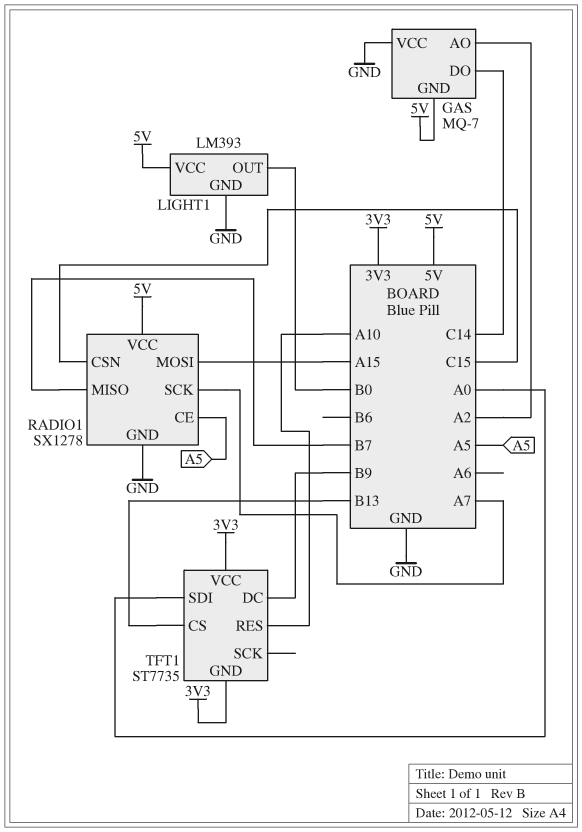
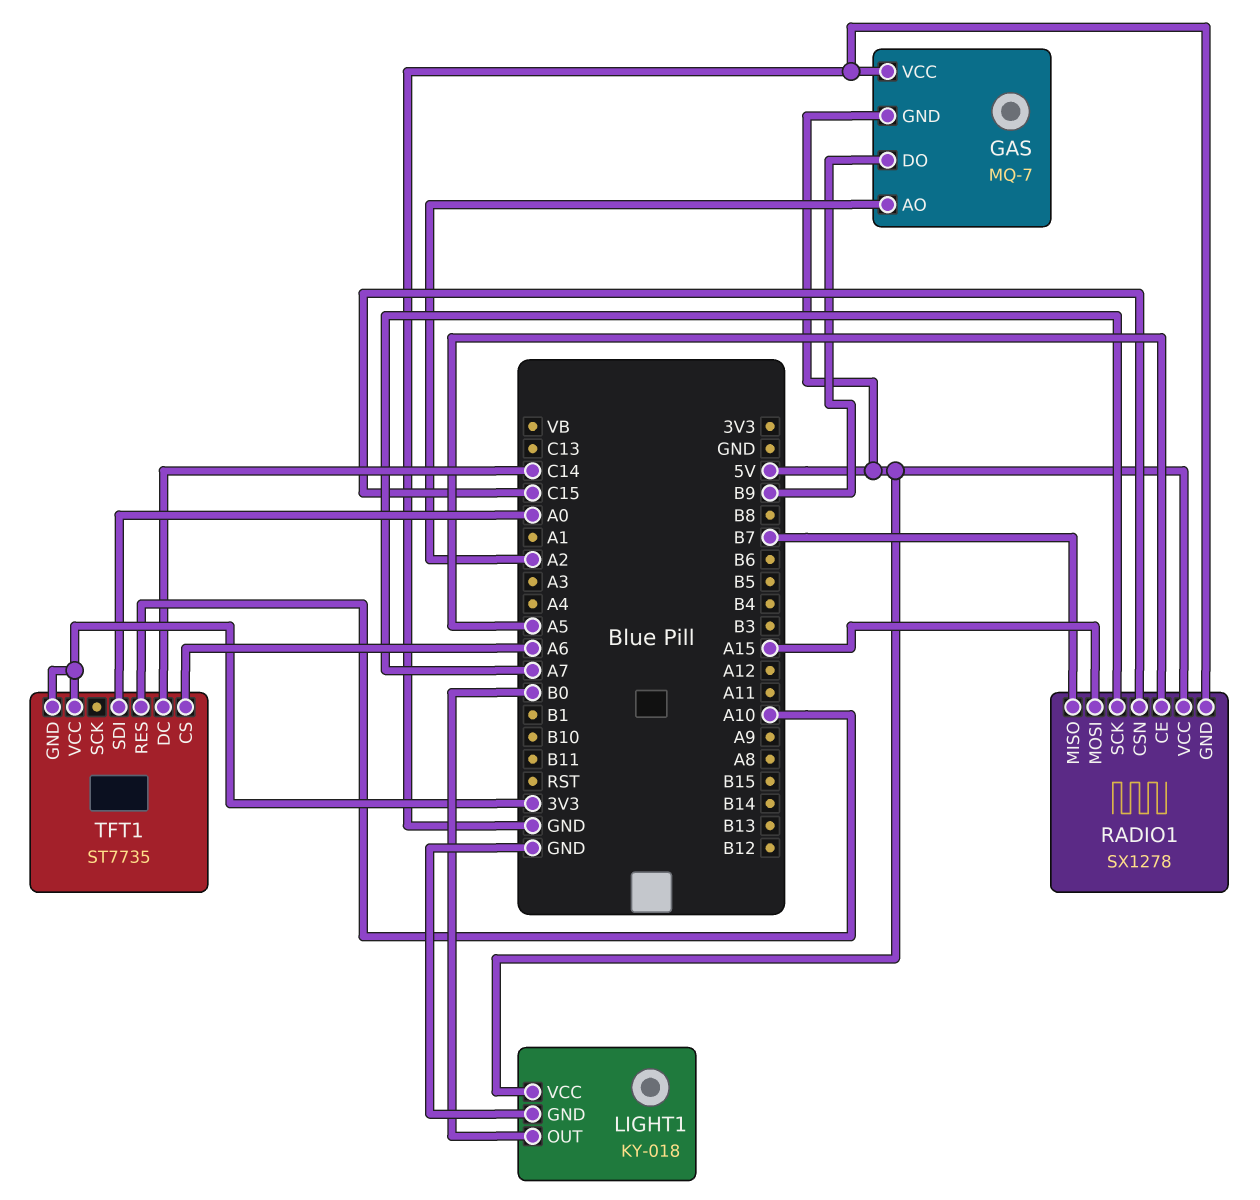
GAS pin DO: C14 -> B9
LIGHT1: LM393 -> KY-018
TFT1 pin CS: B13 -> A6
TFT1 pin DC: B9 -> C14

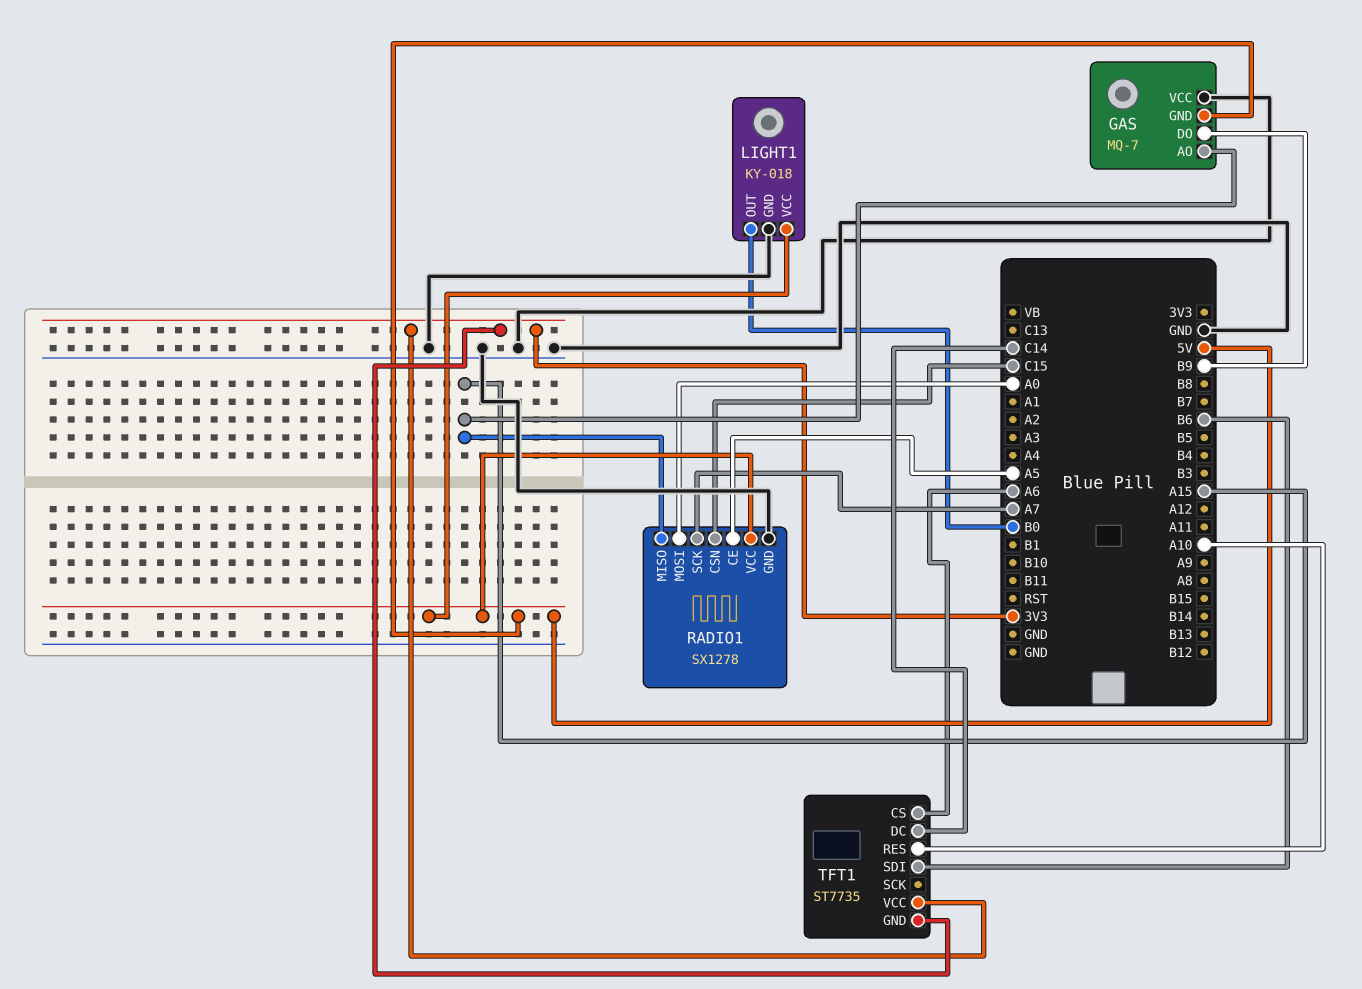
GAS pin AO: A2 -> A15
RADIO1 pin MISO: B7 -> A15
RADIO1 pin MOSI: A15 -> A0
TFT1 pin SDI: A0 -> B6

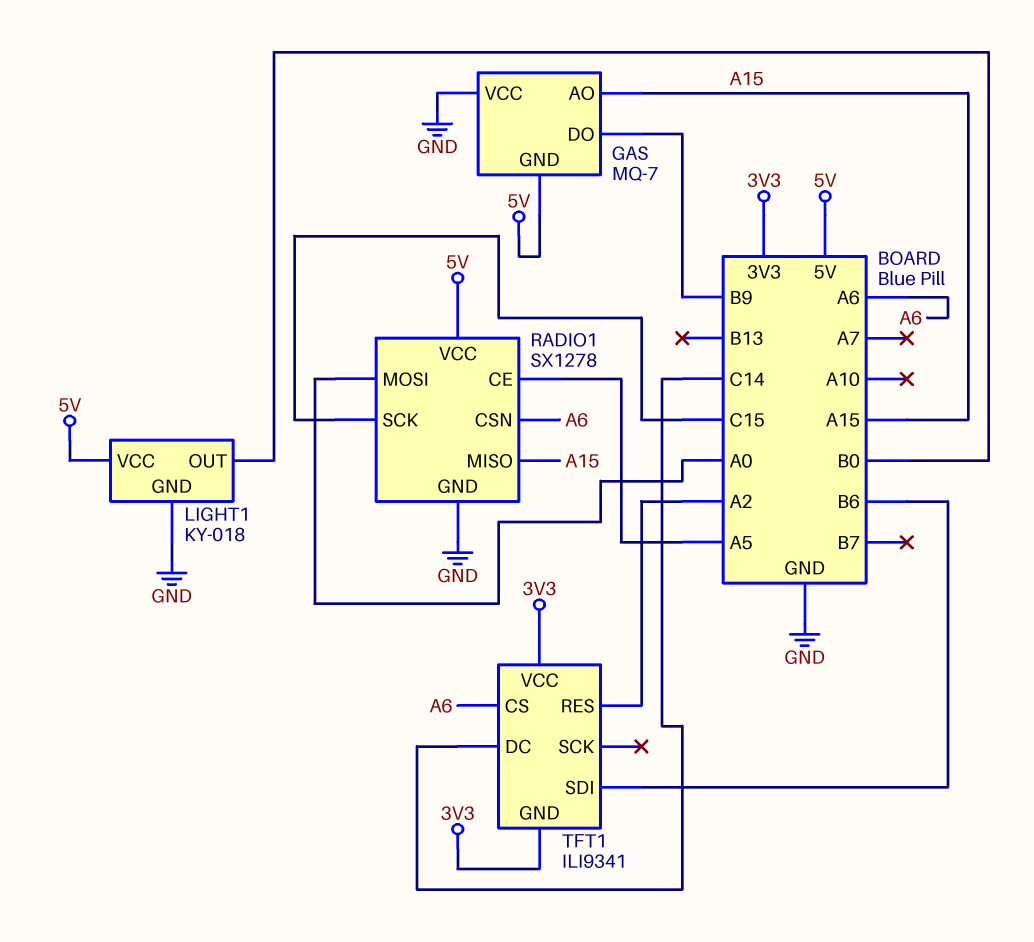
RADIO1 pin CSN: C15 -> A6
RADIO1 pin SCK: A7 -> C15
TFT1: ST7735 -> ILI9341
TFT1 pin RES: A10 -> A2

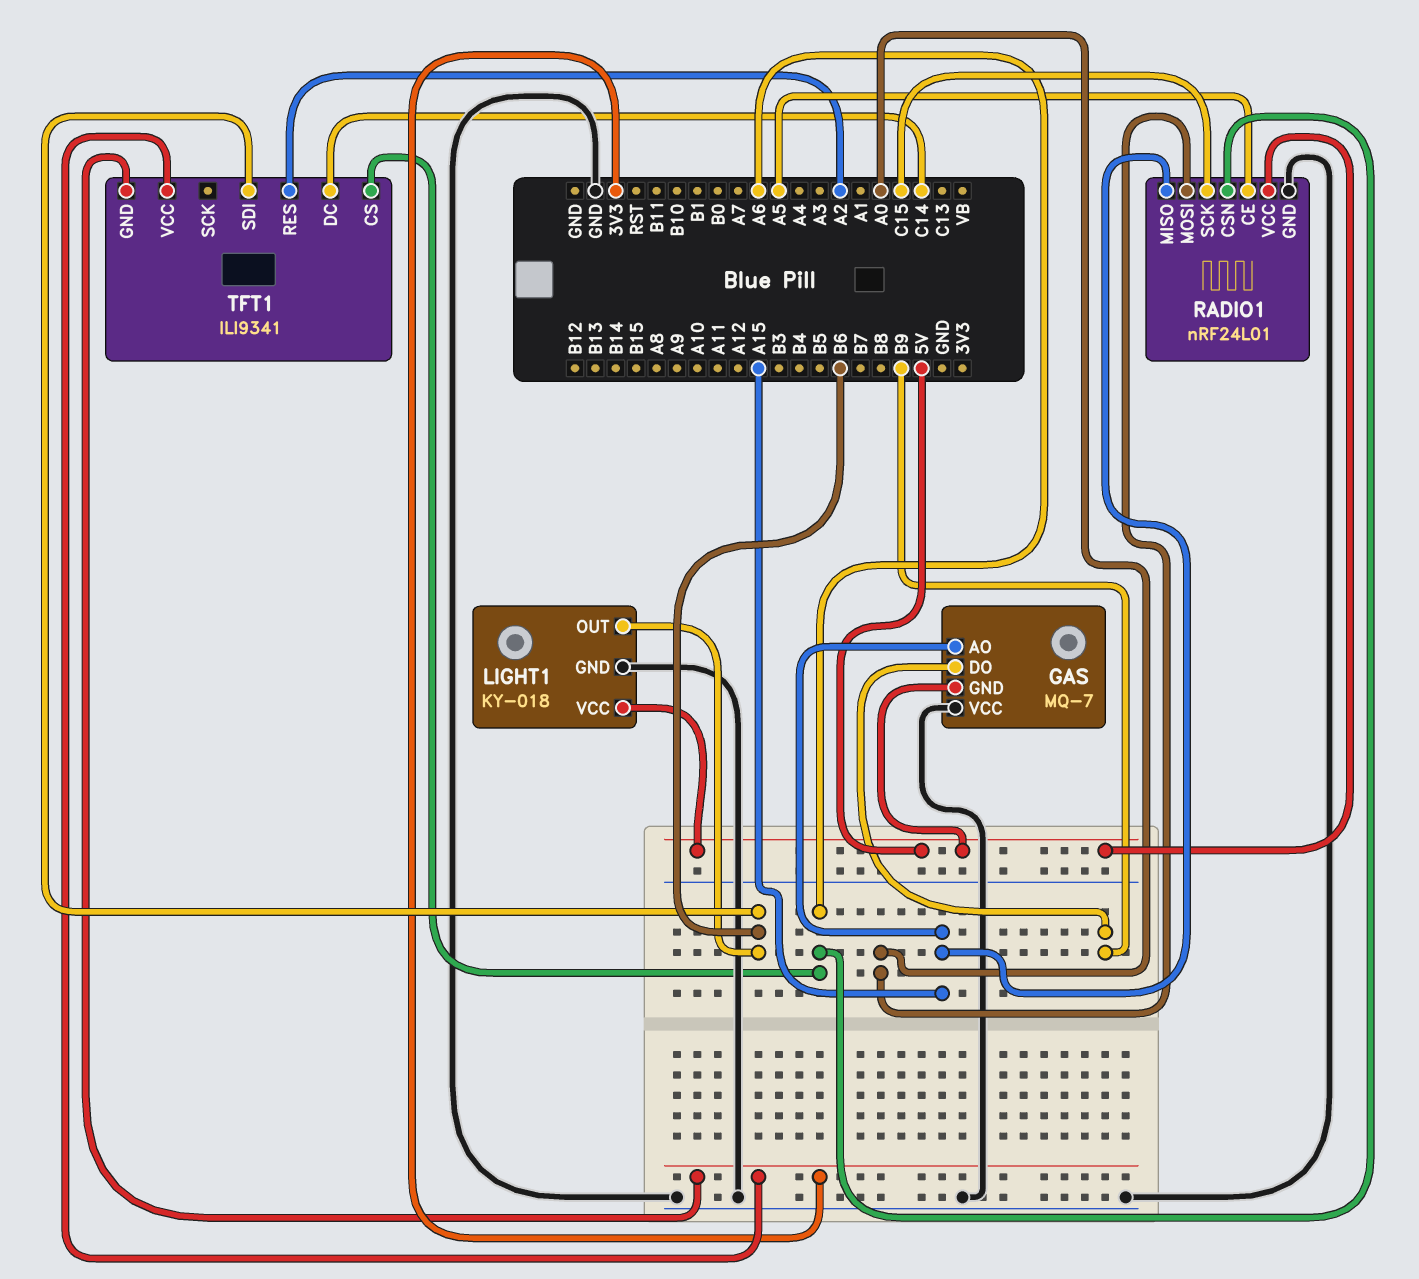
LIGHT1 pin OUT: B0 -> B6
RADIO1: SX1278 -> nRF24L01

